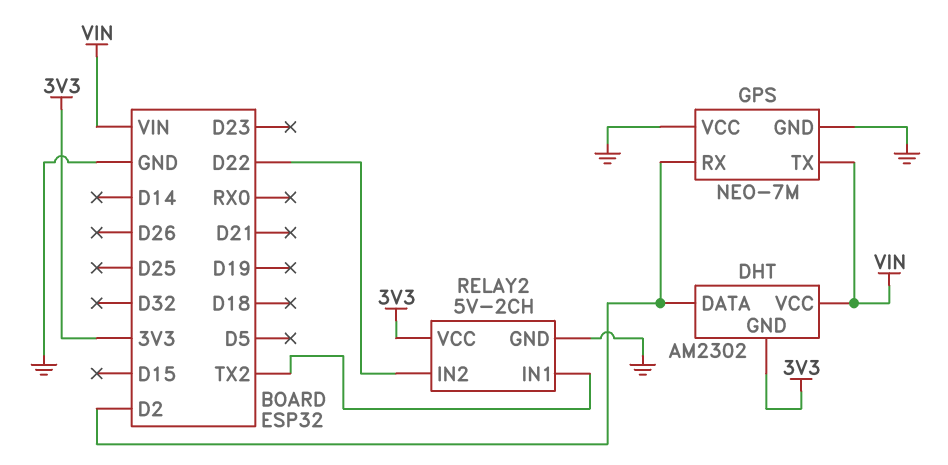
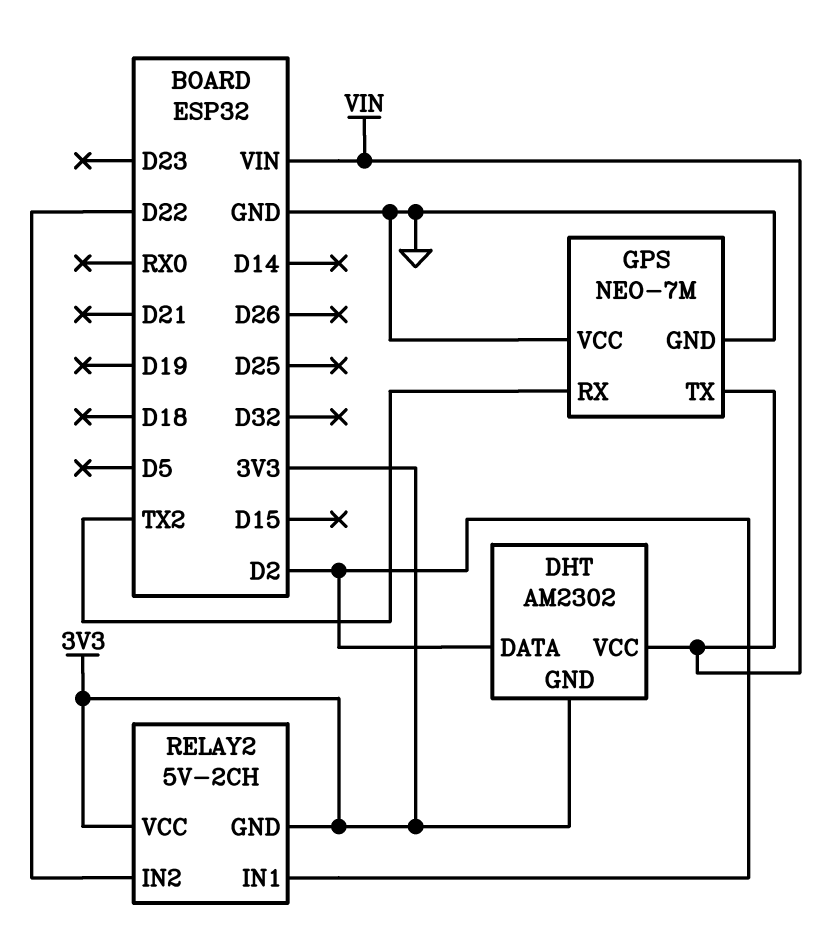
GPS pin RX: D2 -> TX2
RELAY2 pin GND: GND -> 3V3
RELAY2 pin IN1: TX2 -> D2

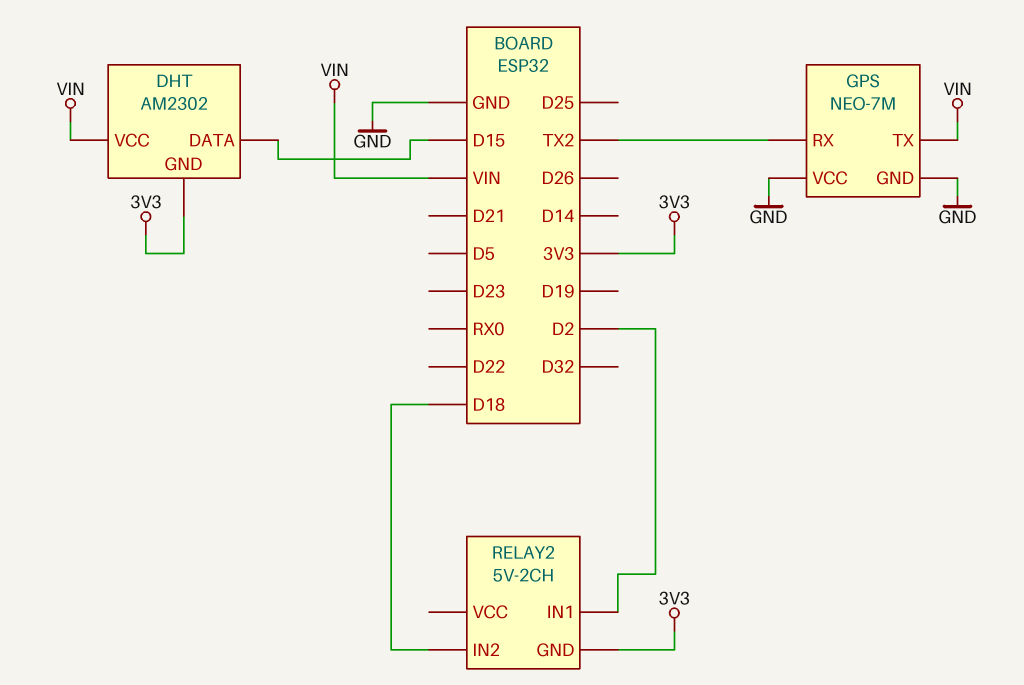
DHT pin DATA: D2 -> D15
RELAY2 pin IN2: D22 -> D18
RELAY2 pin VCC: 3V3 -> none

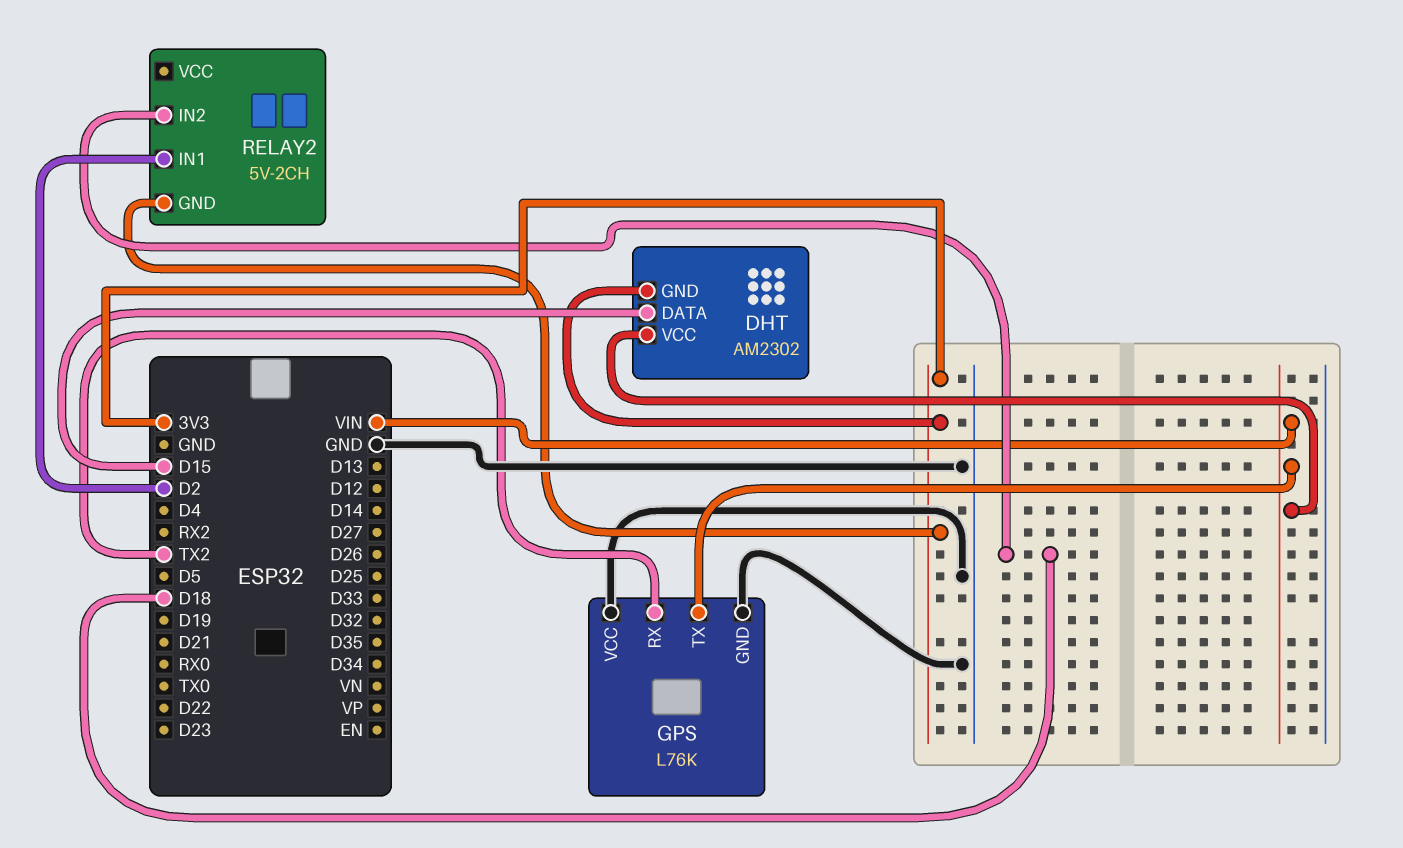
GPS: NEO-7M -> L76K

